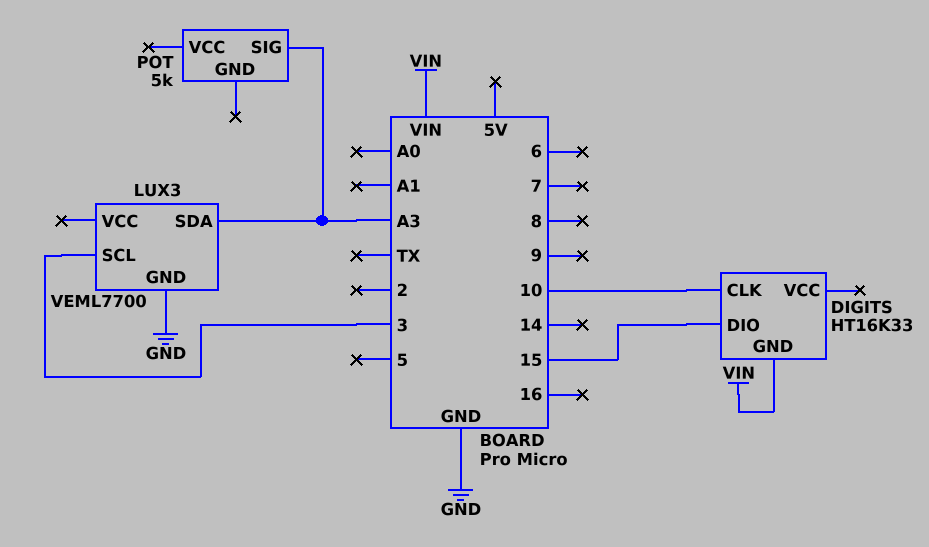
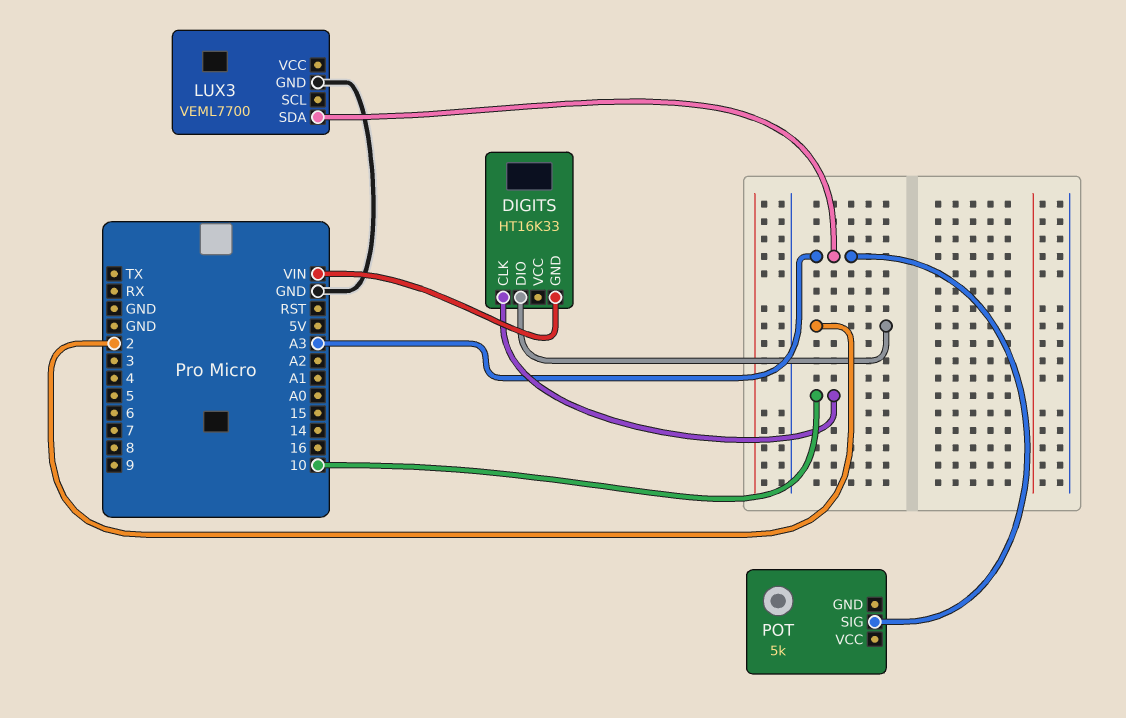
DIGITS pin DIO: 15 -> 2
LUX3 pin SCL: 3 -> none

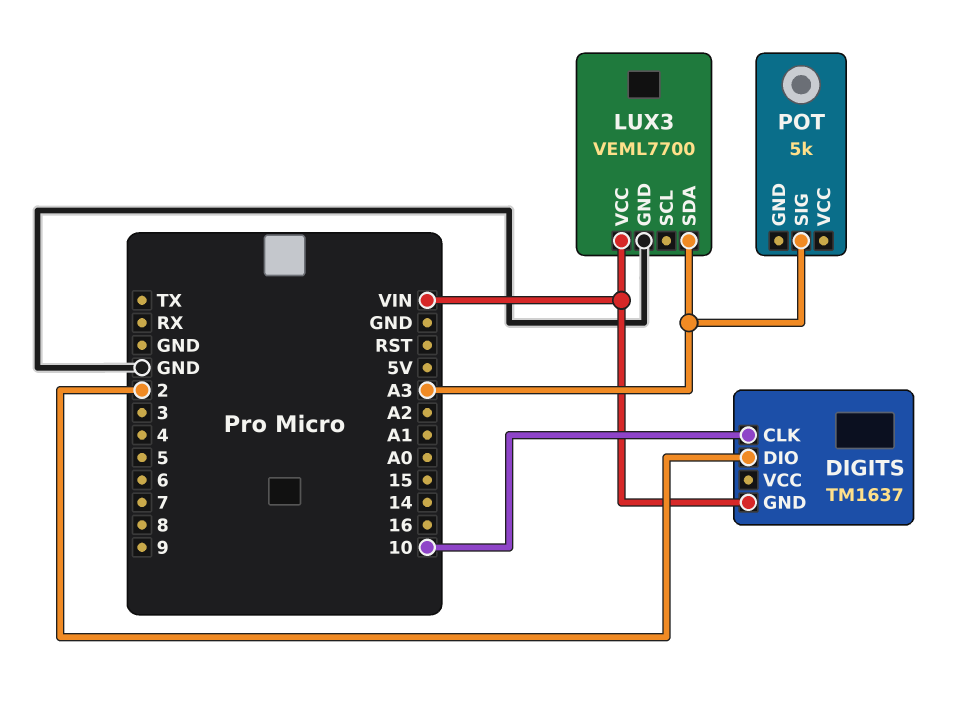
DIGITS: HT16K33 -> TM1637
LUX3 pin VCC: none -> VIN

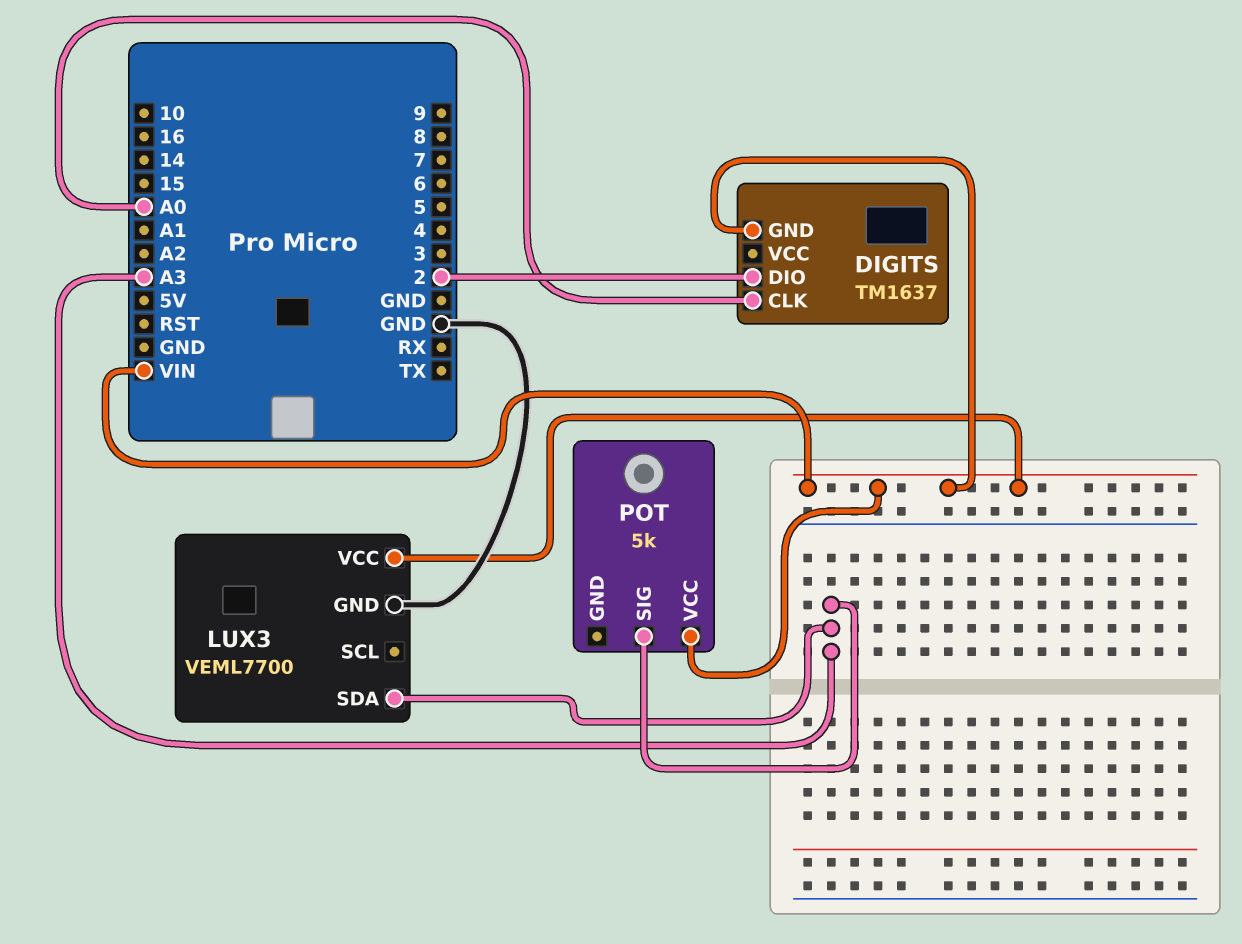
DIGITS pin CLK: 10 -> A0
POT pin VCC: none -> VIN

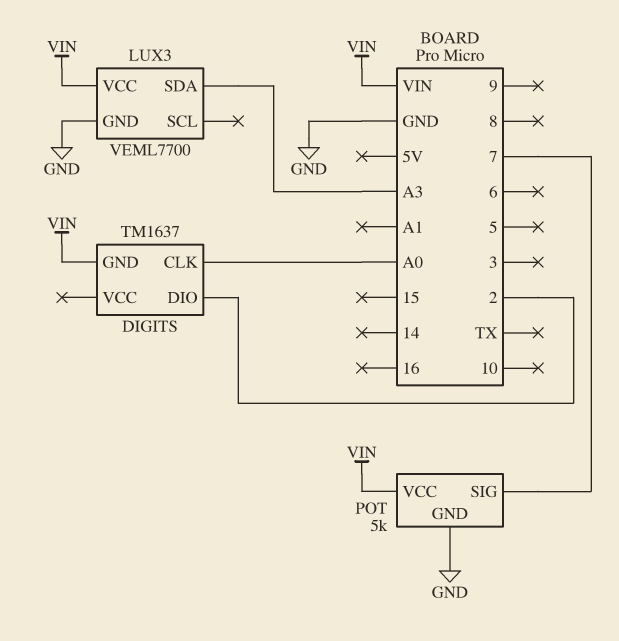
POT pin GND: none -> GND
POT pin SIG: A3 -> 7

